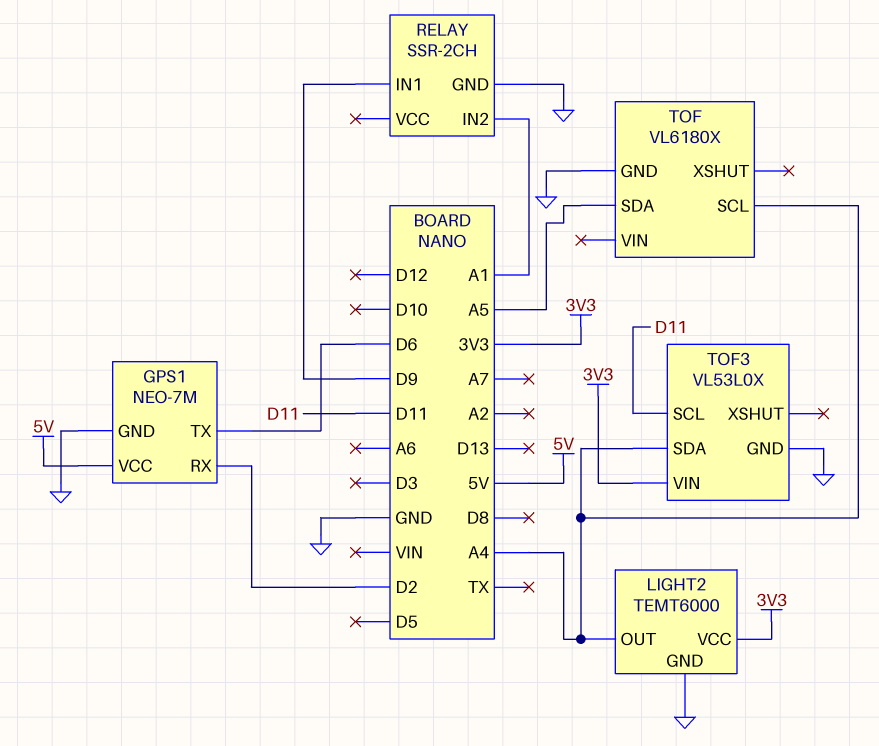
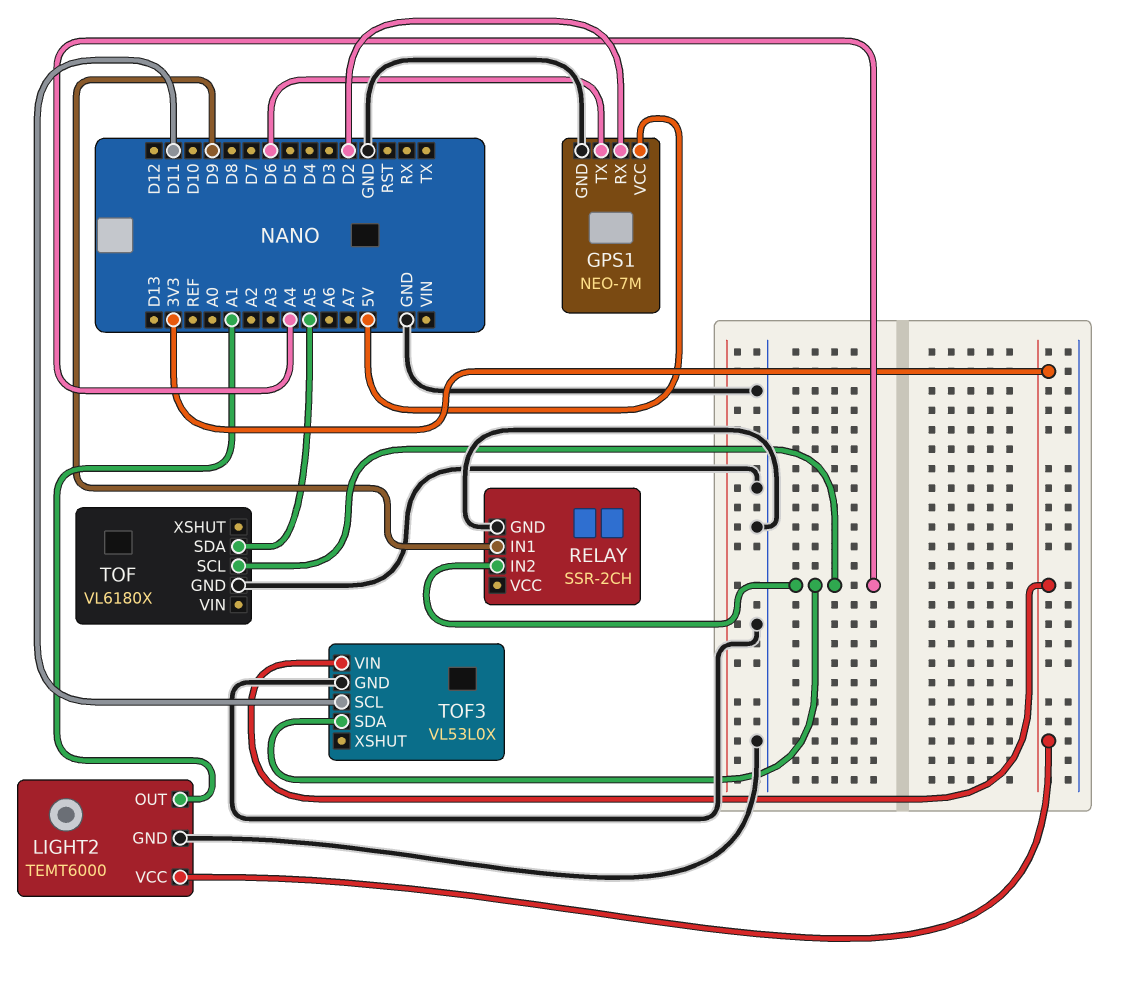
LIGHT2 pin OUT: A4 -> A1
RELAY pin IN2: A1 -> A4

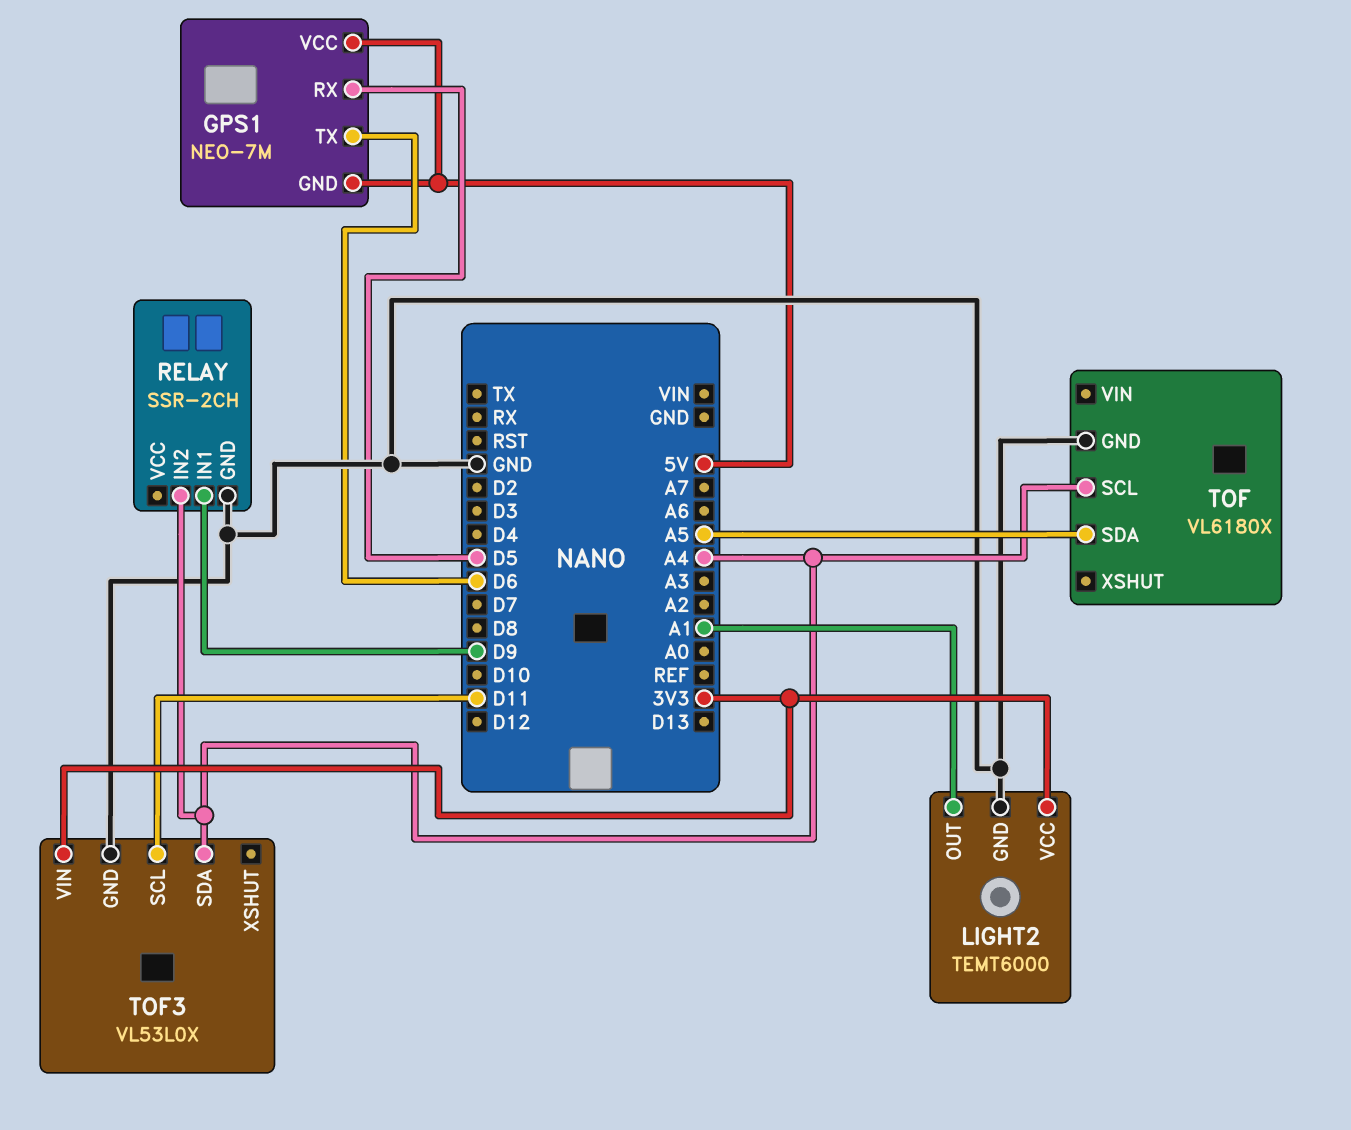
GPS1 pin GND: GND -> 5V
GPS1 pin RX: D2 -> D5

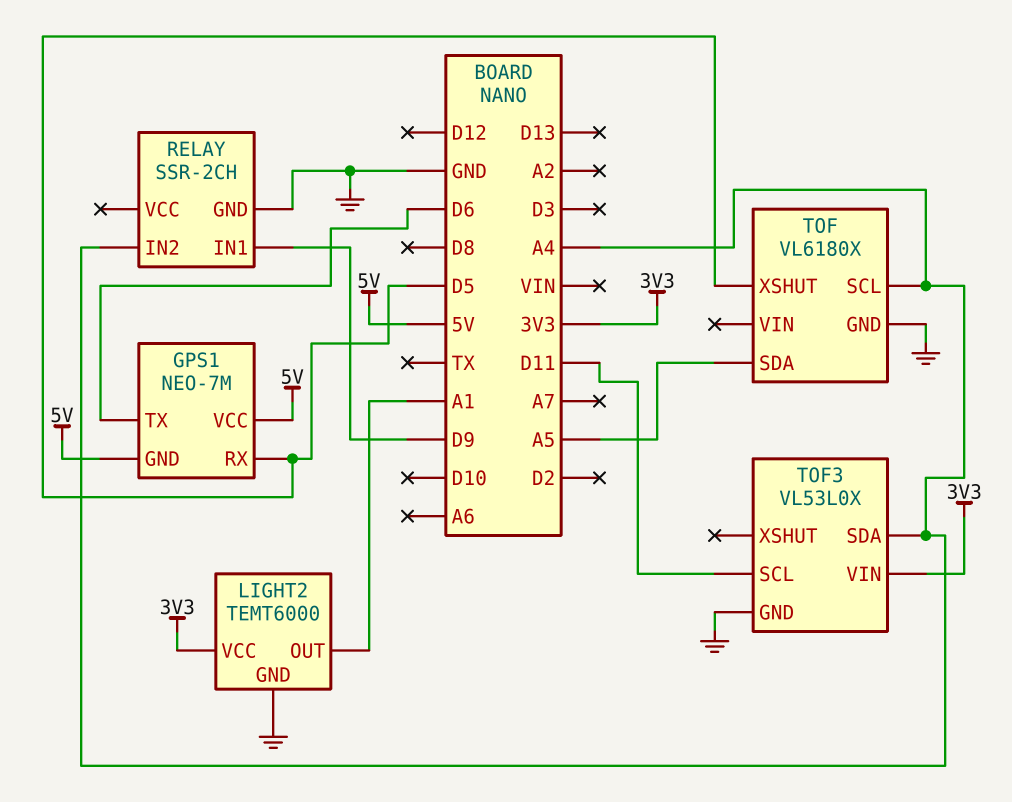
TOF pin XSHUT: none -> D5

